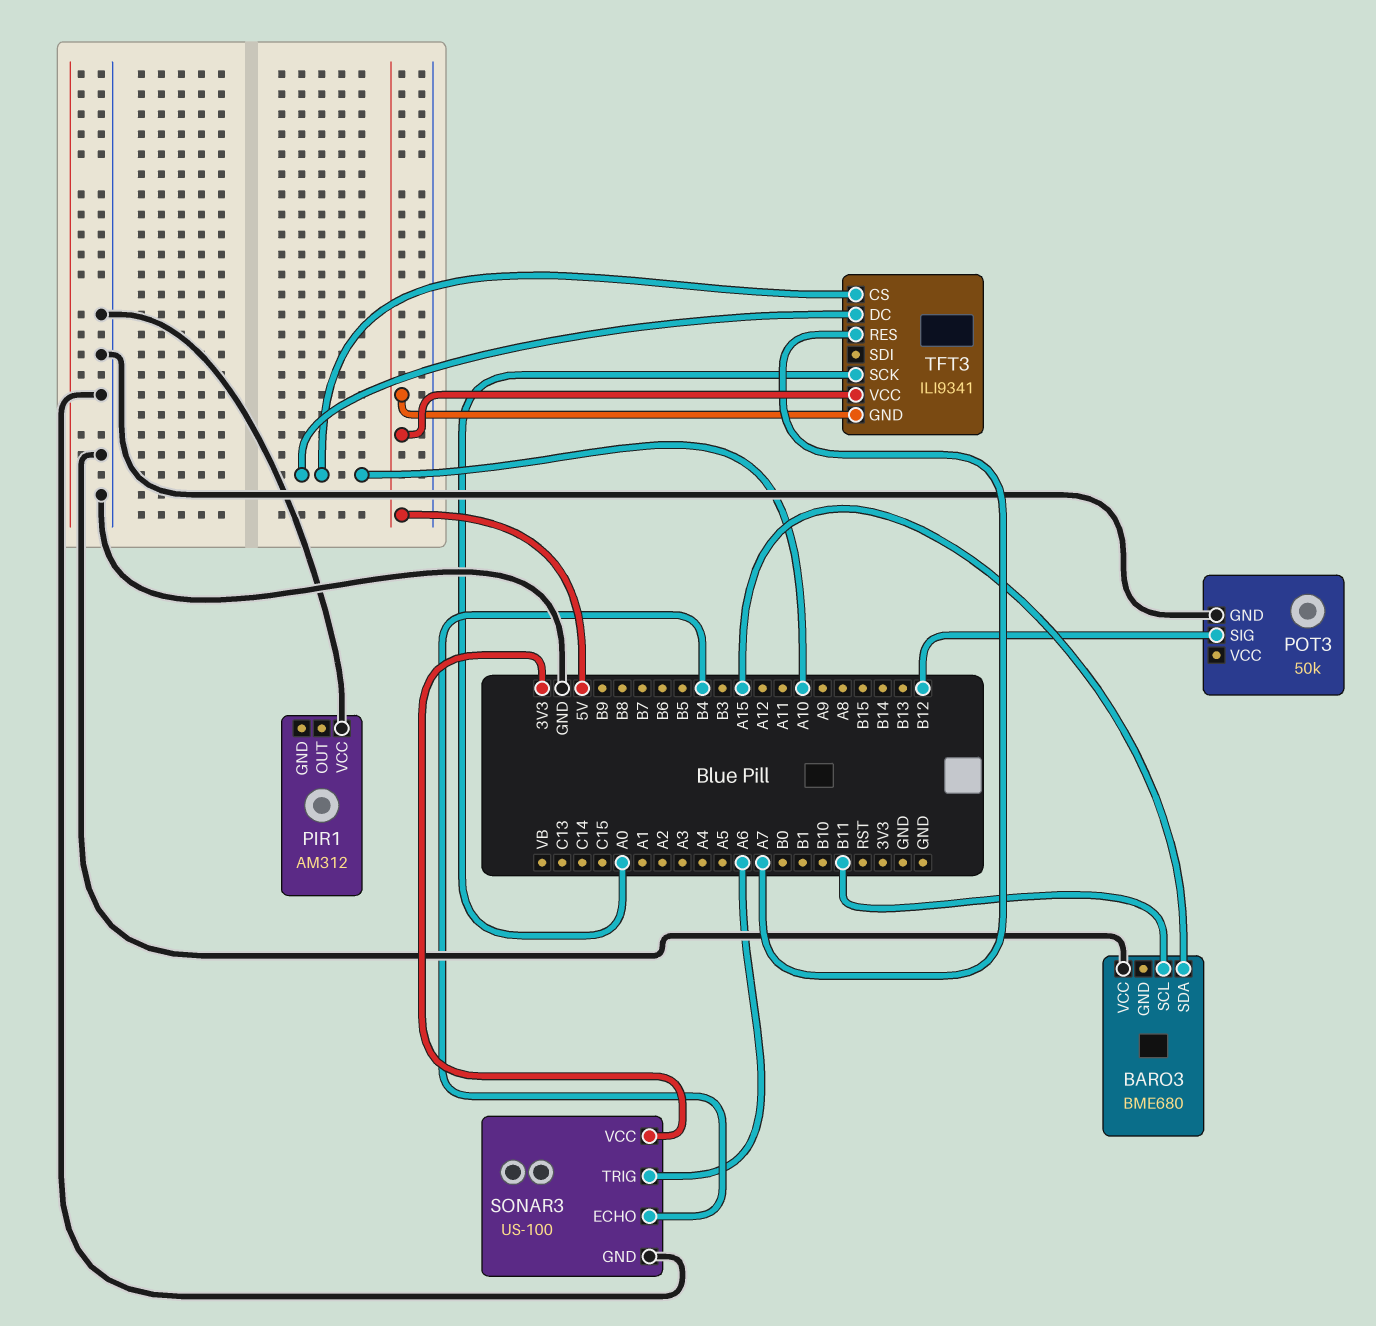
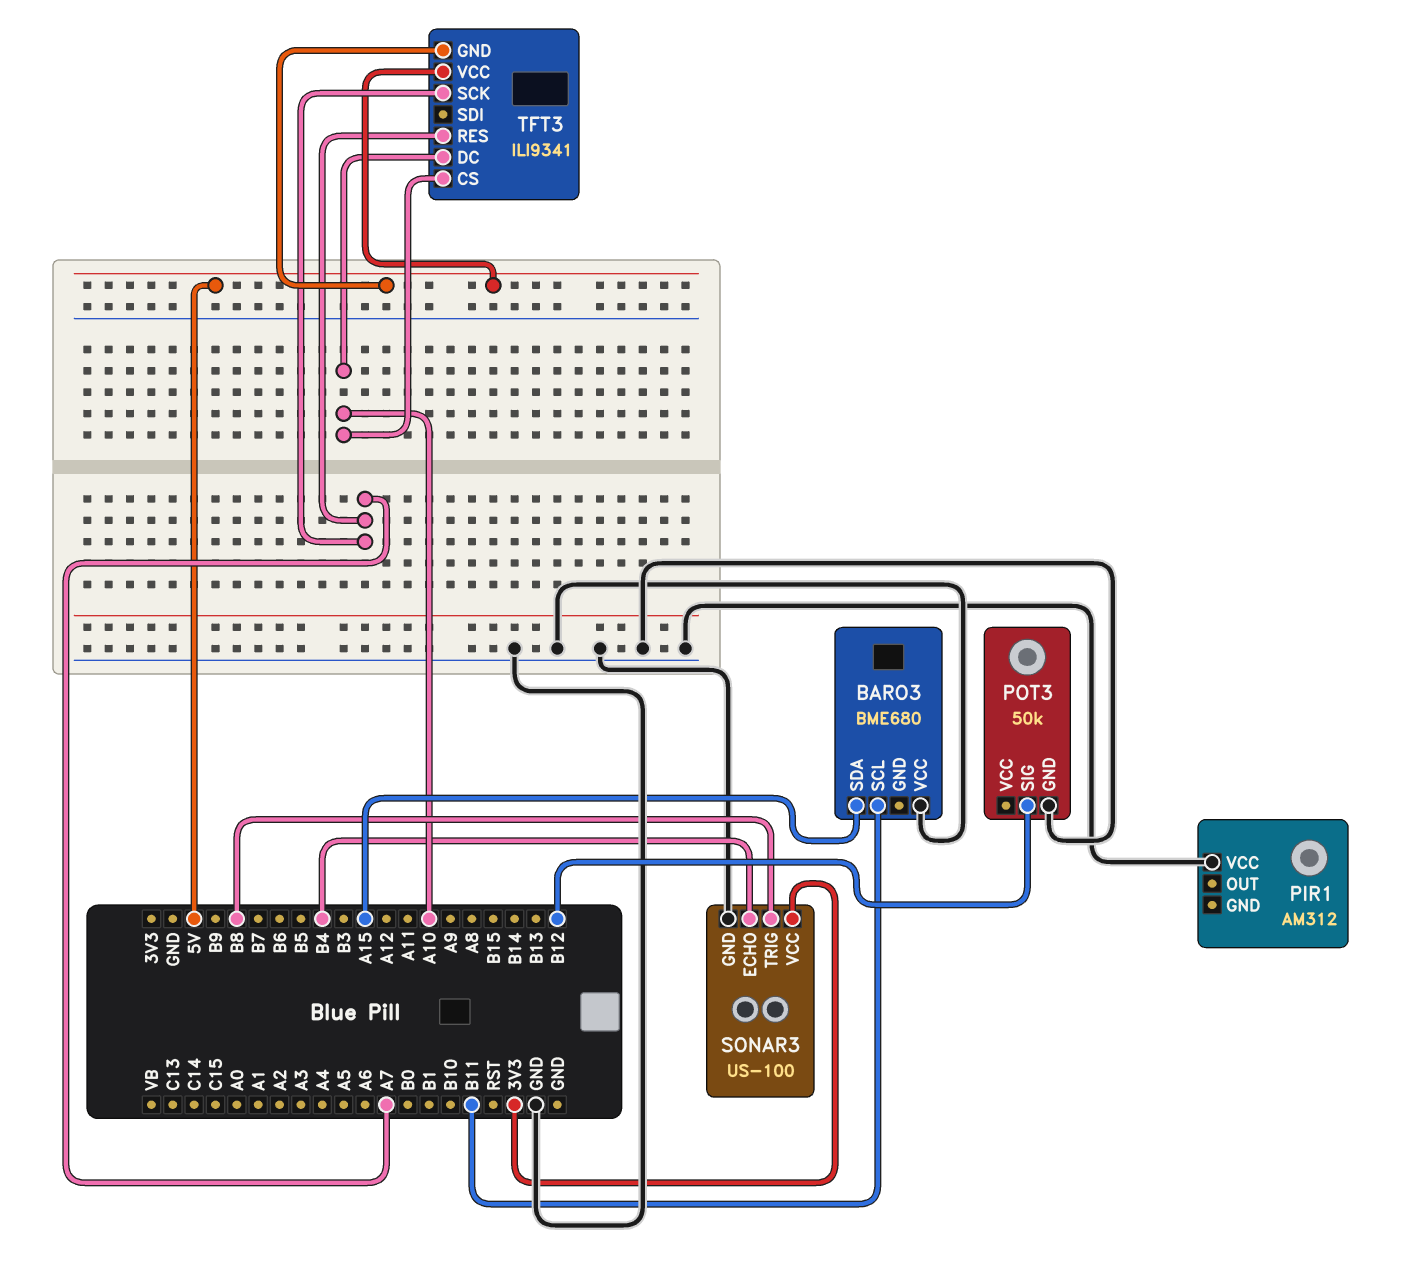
SONAR3 pin TRIG: A6 -> B8
TFT3 pin SCK: A0 -> A7

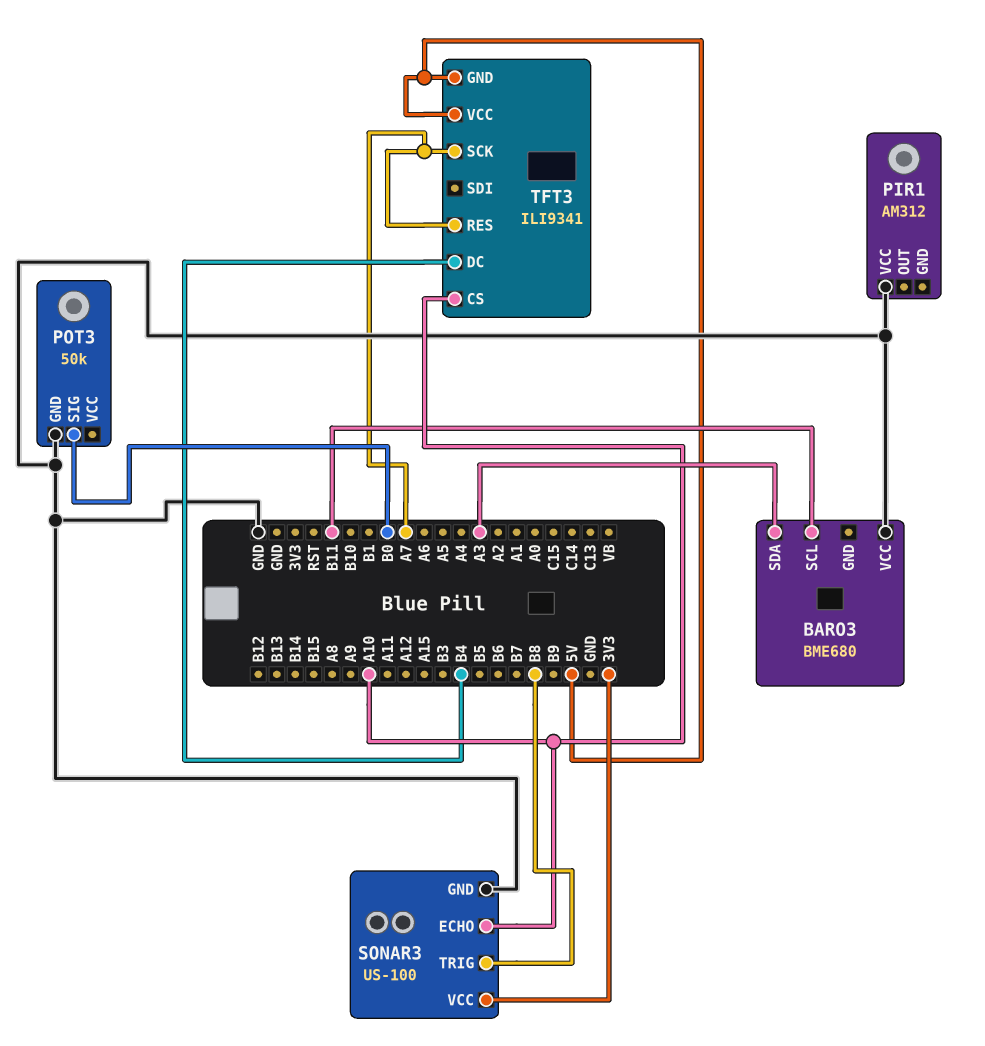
BARO3 pin SDA: A15 -> A3
POT3 pin SIG: B12 -> B0
SONAR3 pin ECHO: B4 -> A10
TFT3 pin DC: A10 -> B4

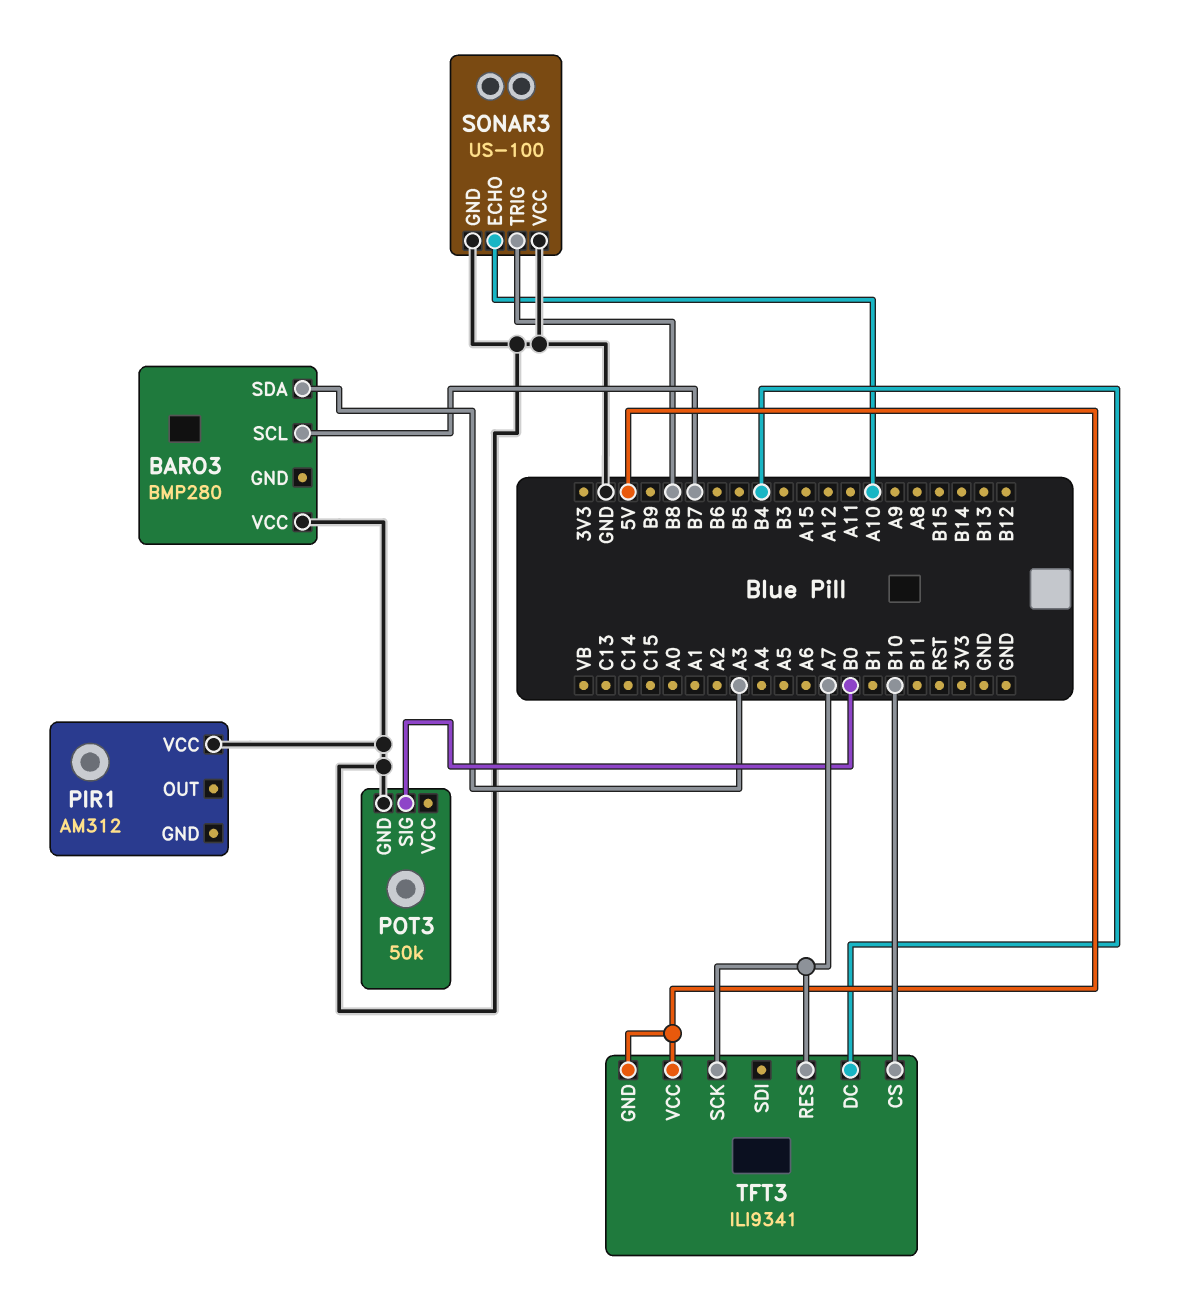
BARO3: BME680 -> BMP280
BARO3 pin SCL: B11 -> B7
SONAR3 pin VCC: 3V3 -> GND
TFT3 pin CS: A10 -> B10

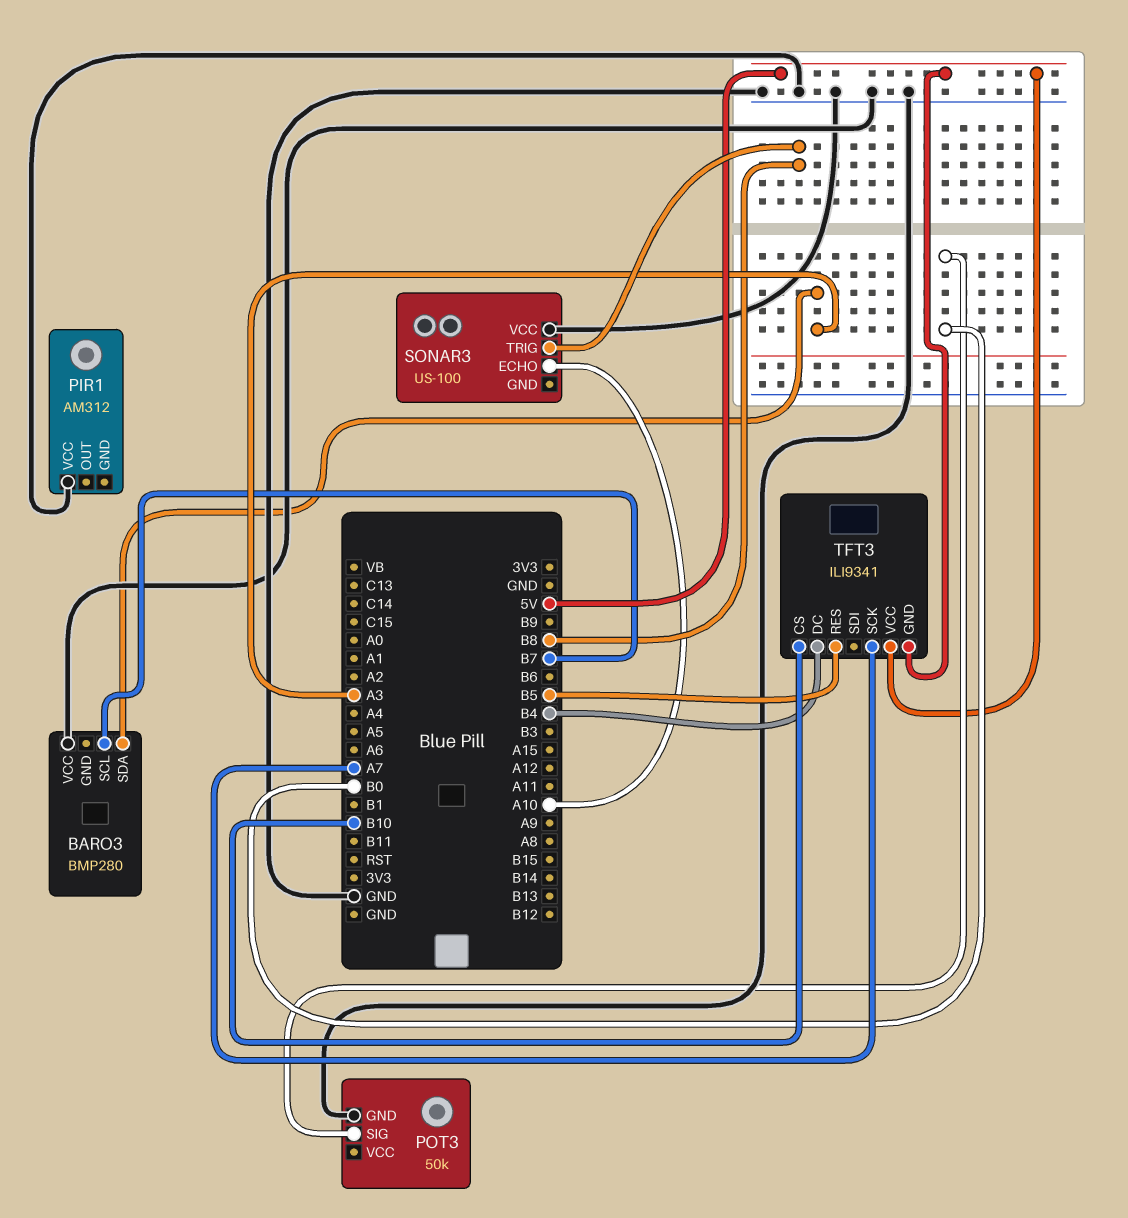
SONAR3 pin GND: GND -> none
TFT3 pin RES: A7 -> B5

